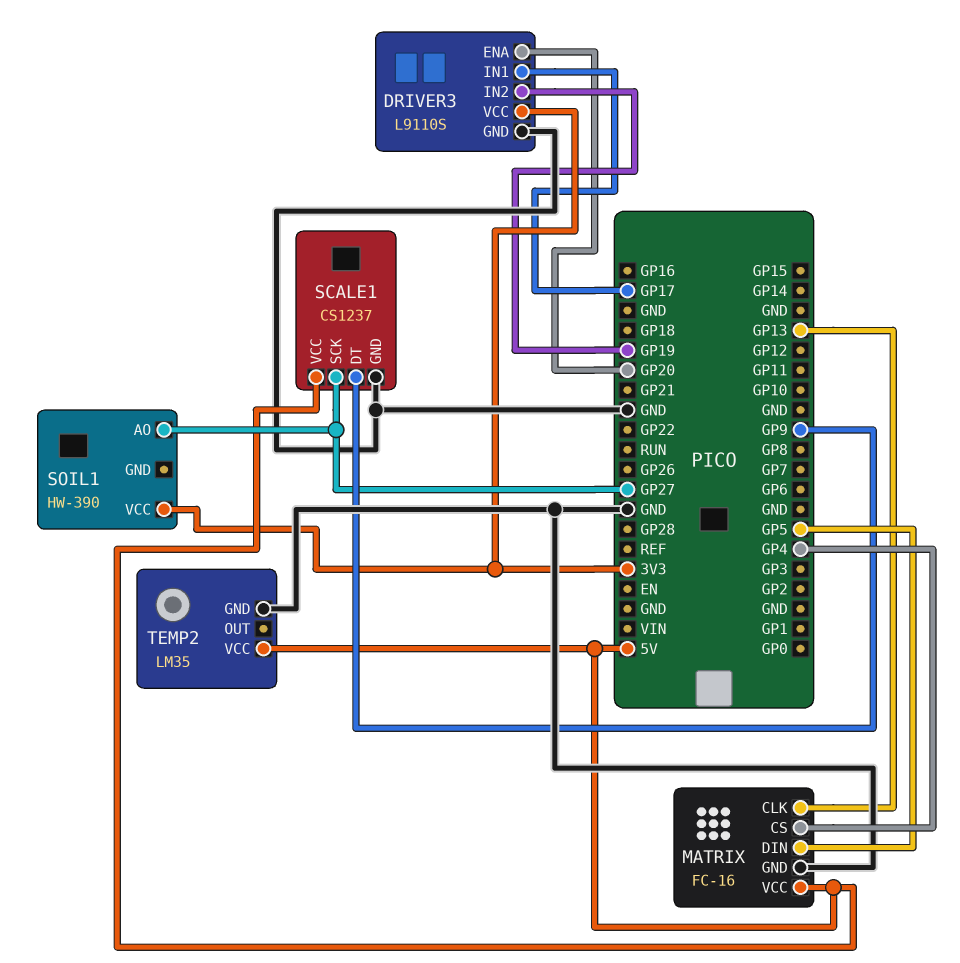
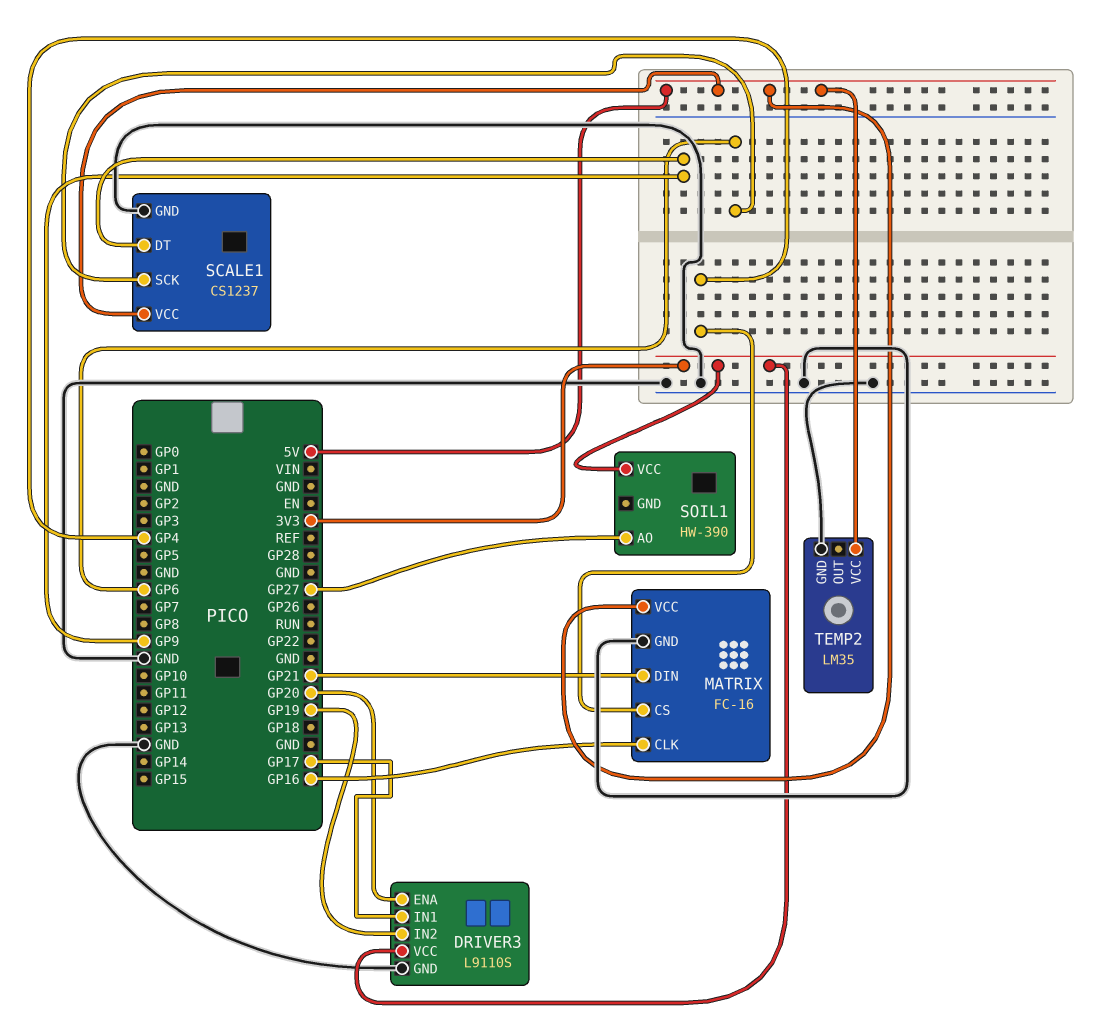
MATRIX pin CLK: GP13 -> GP16
MATRIX pin DIN: GP5 -> GP21
SCALE1 pin SCK: GP27 -> GP6

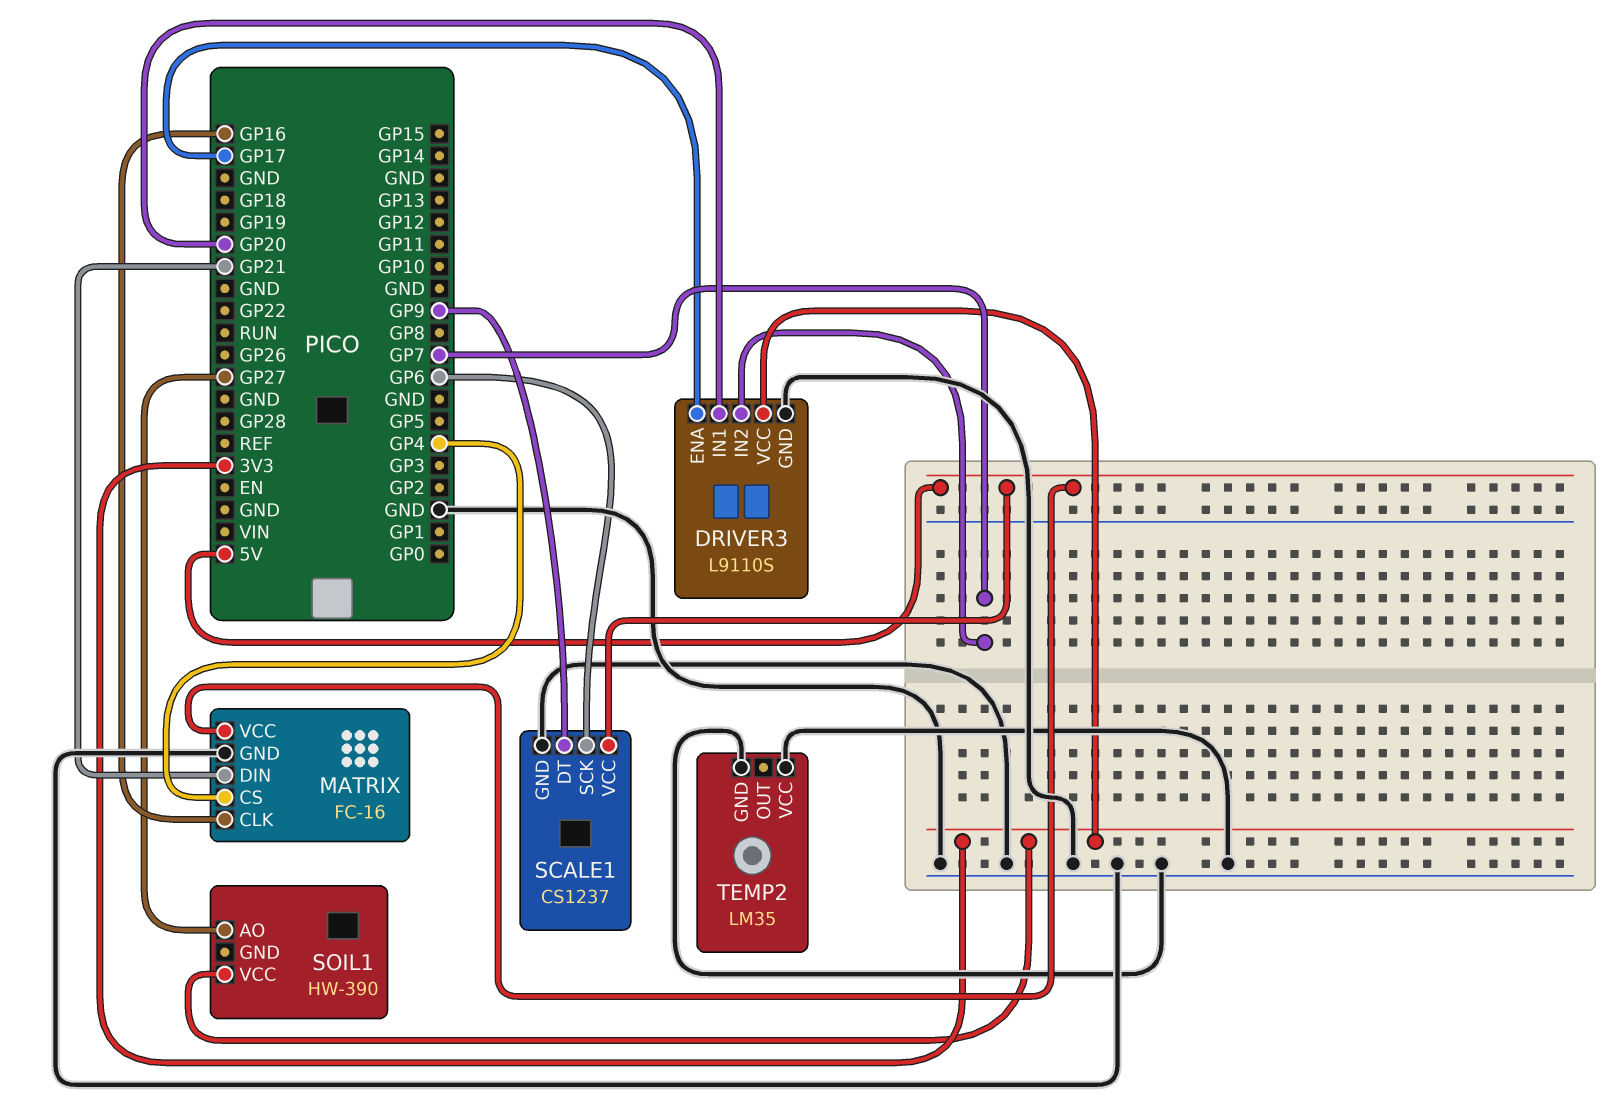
DRIVER3 pin ENA: GP20 -> GP17
DRIVER3 pin IN1: GP17 -> GP20
DRIVER3 pin IN2: GP19 -> GP7
TEMP2 pin VCC: 5V -> GND

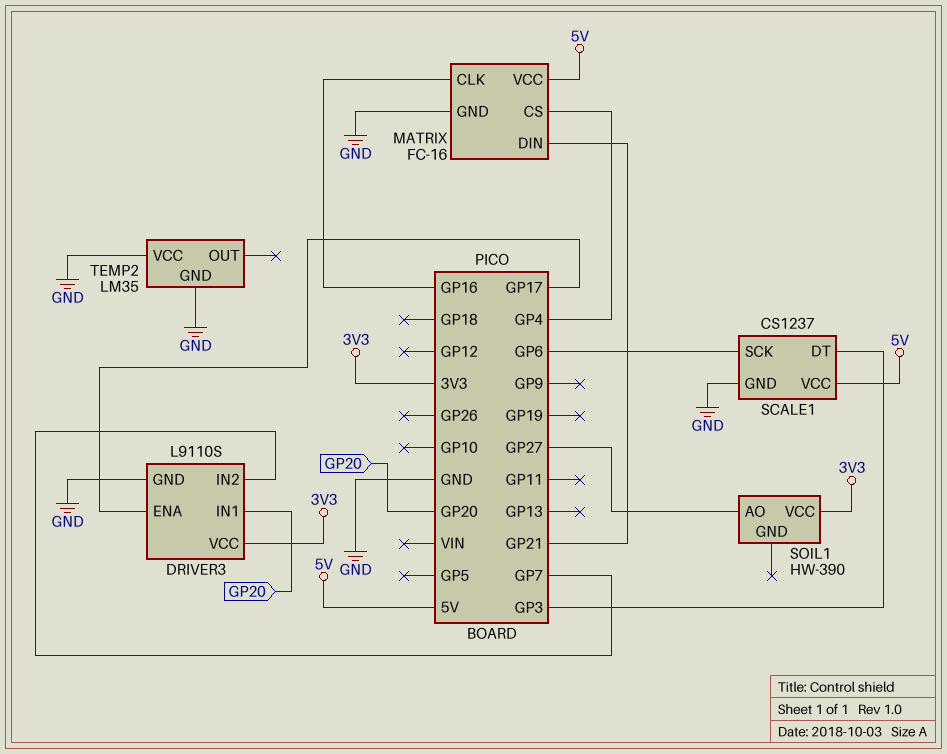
SCALE1 pin DT: GP9 -> GP3

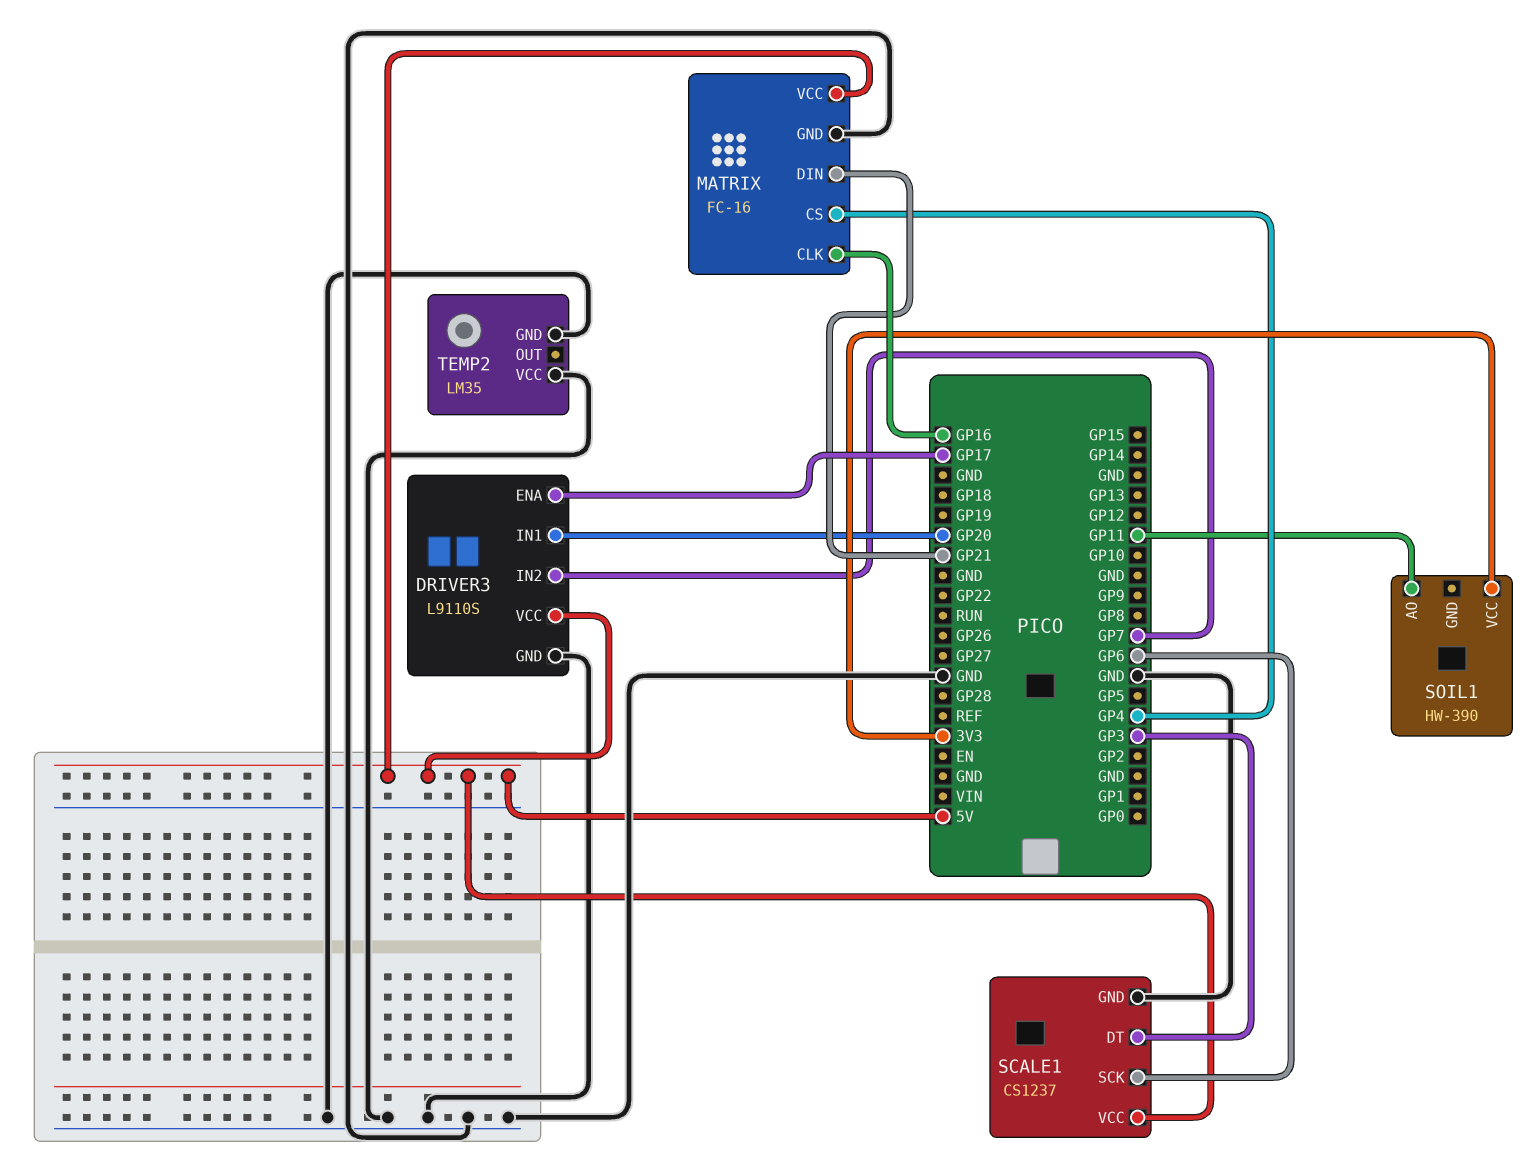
DRIVER3 pin VCC: 3V3 -> 5V
SOIL1 pin AO: GP27 -> GP11

